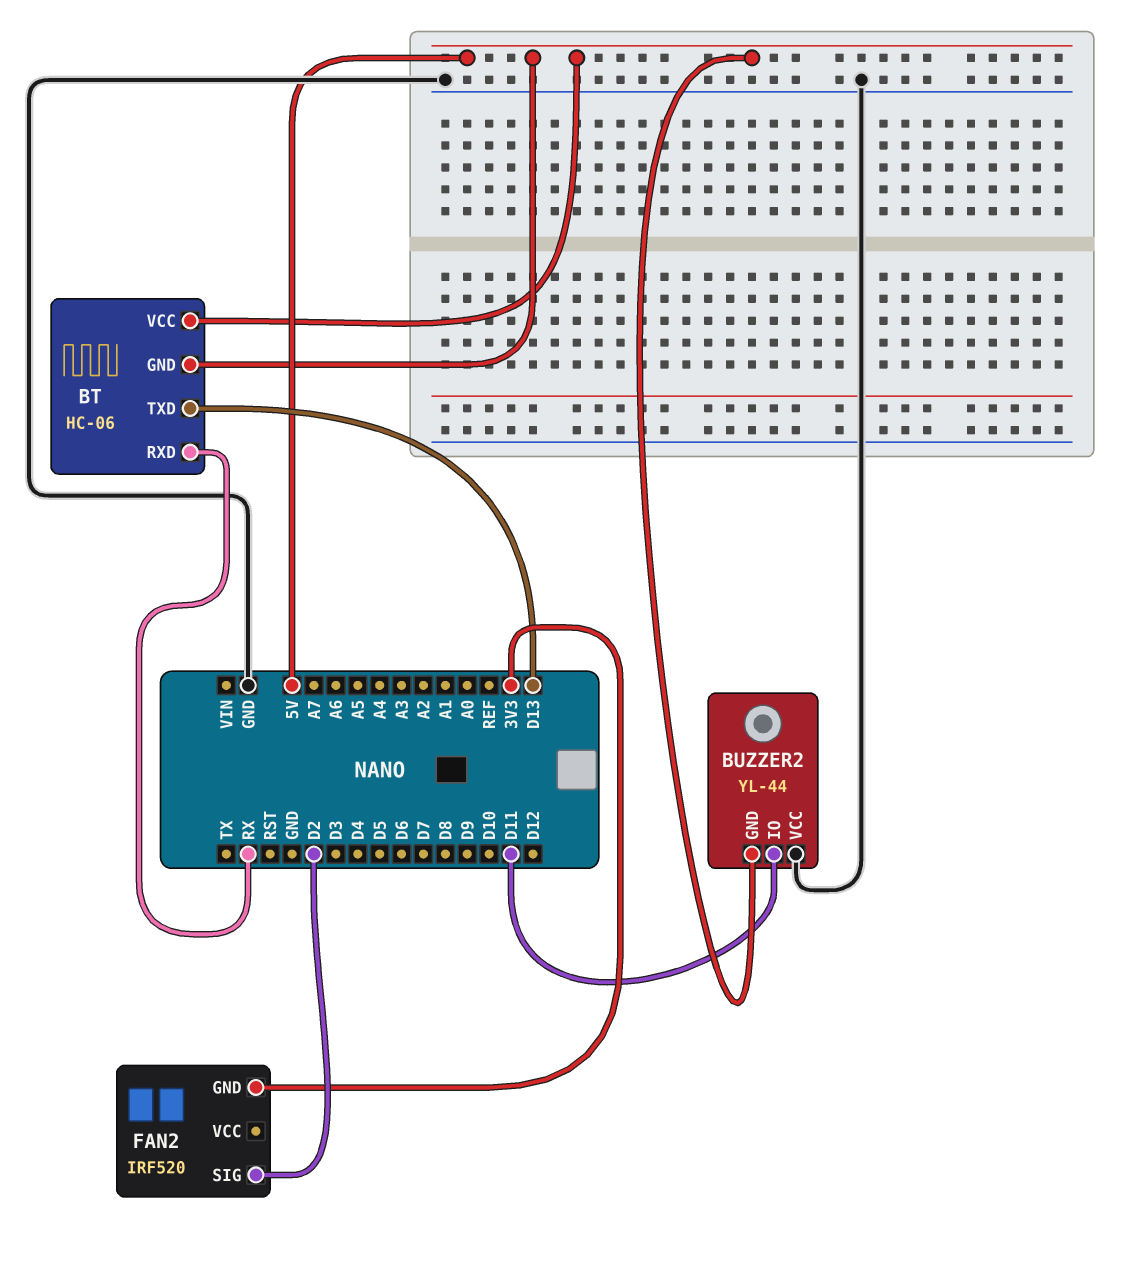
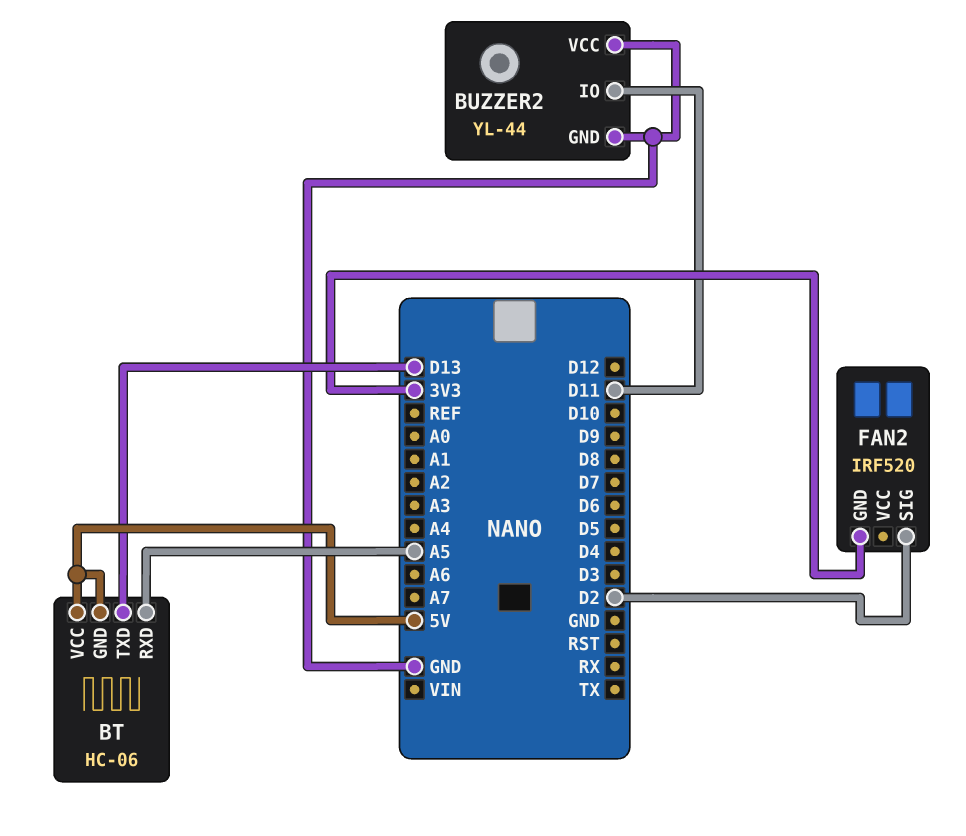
BT pin RXD: RX -> A5
BUZZER2 pin GND: 5V -> GND

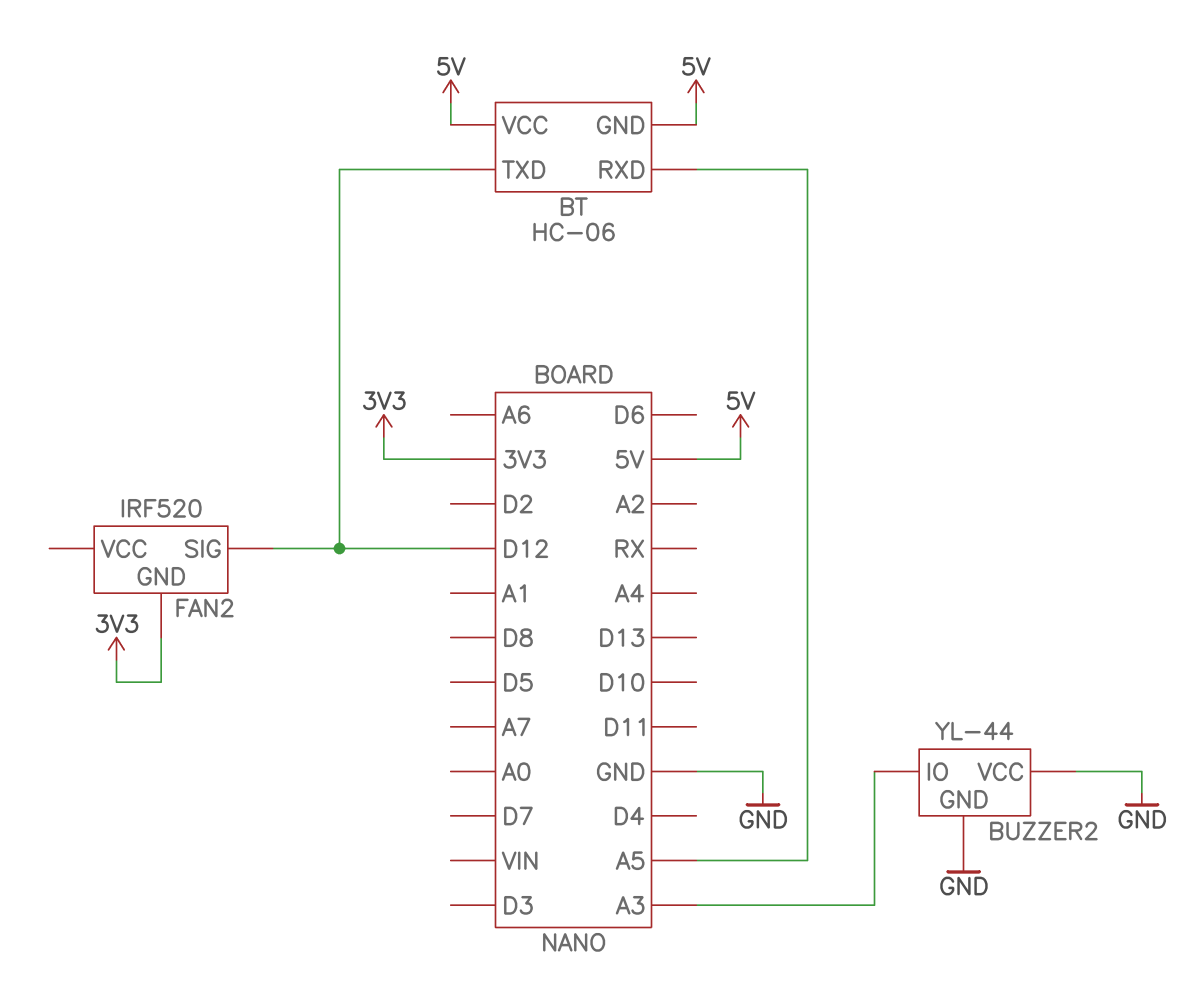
BT pin TXD: D13 -> D12
BUZZER2 pin IO: D11 -> A3
FAN2 pin SIG: D2 -> D12

